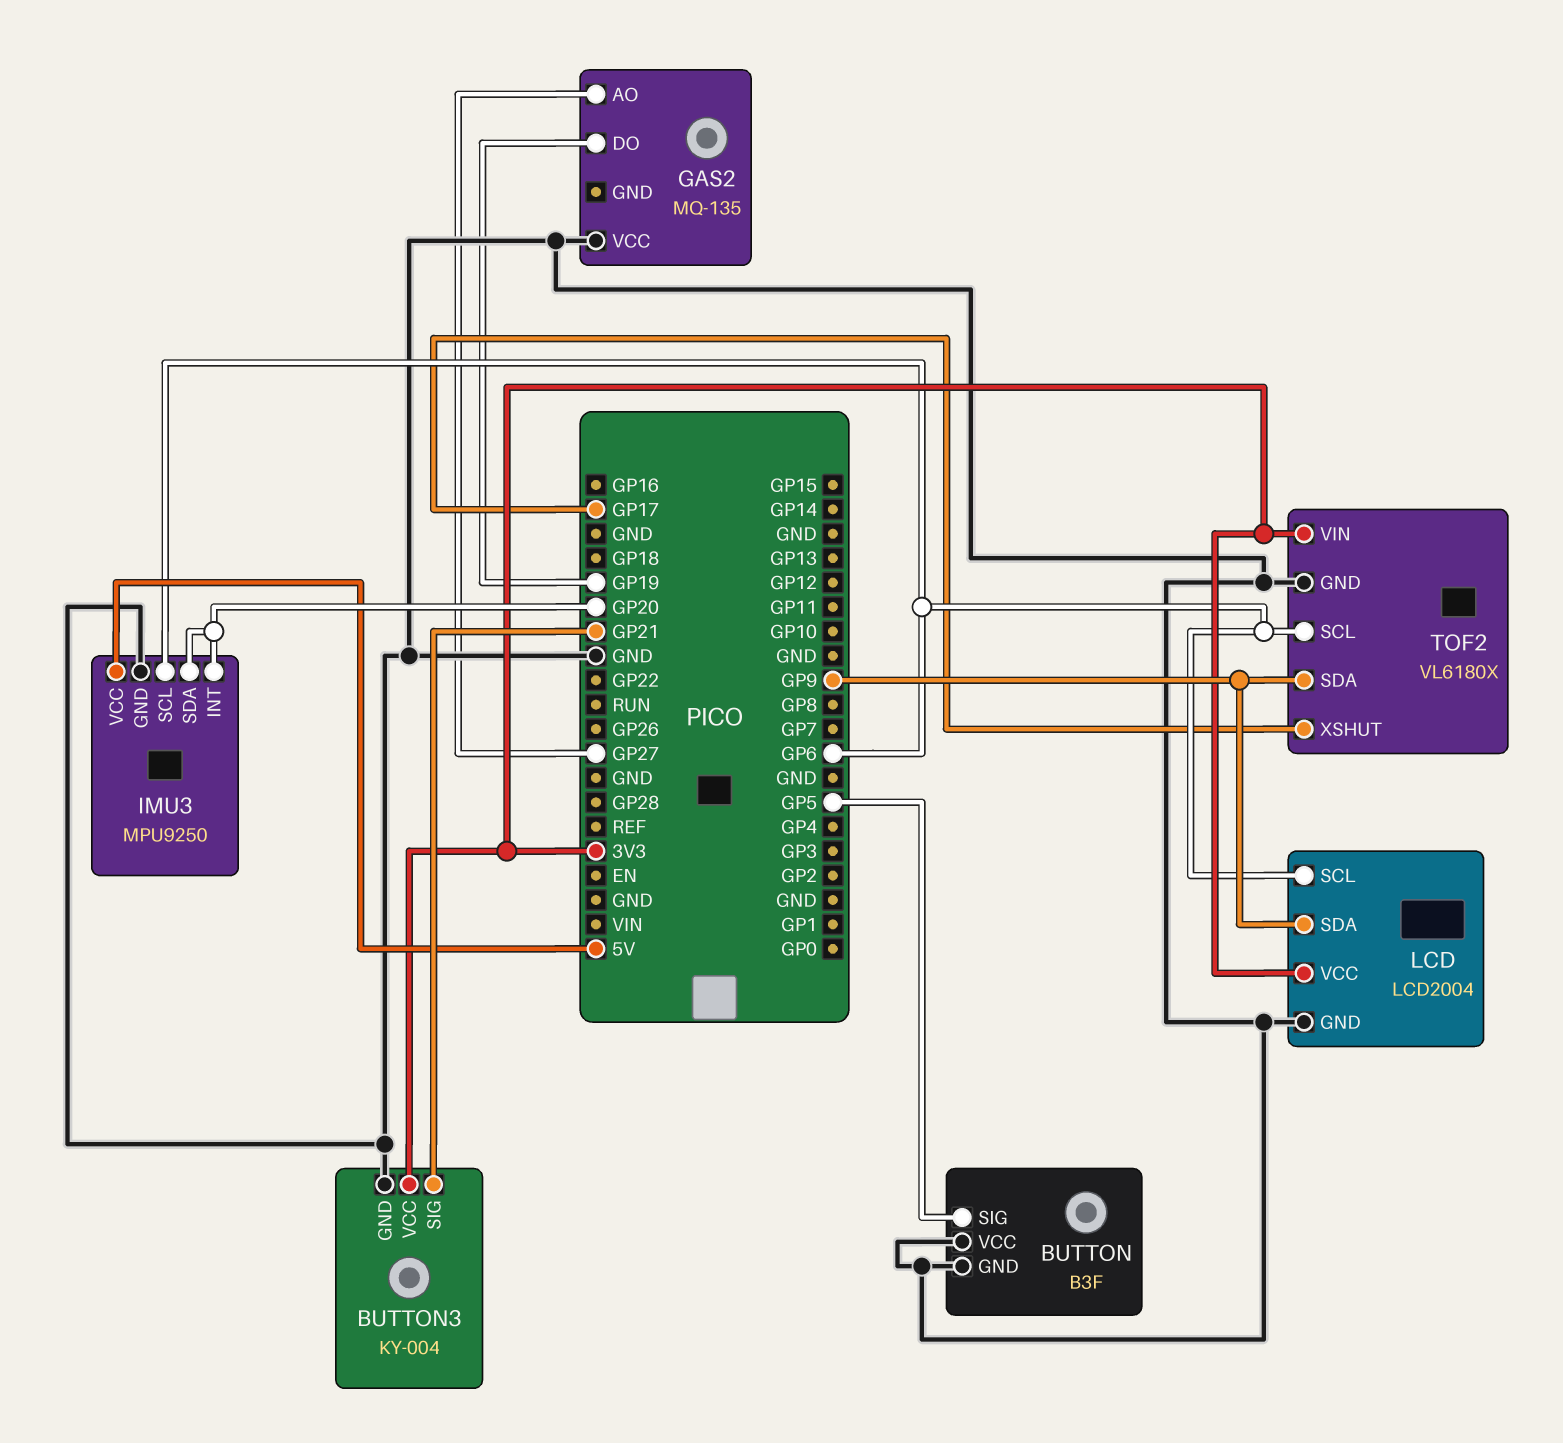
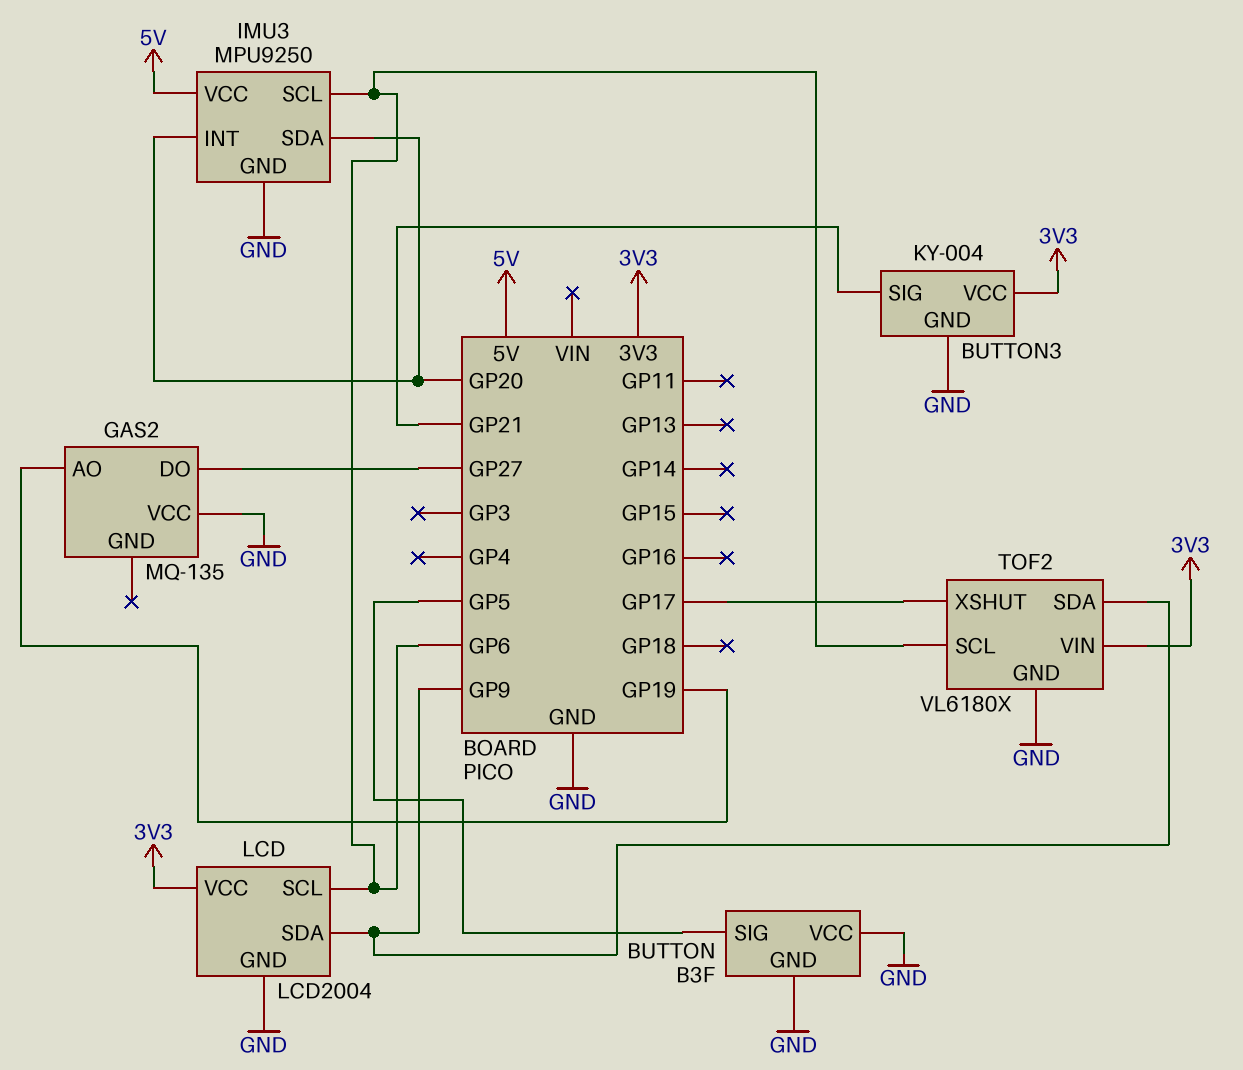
GAS2 pin AO: GP27 -> GP19
GAS2 pin DO: GP19 -> GP27

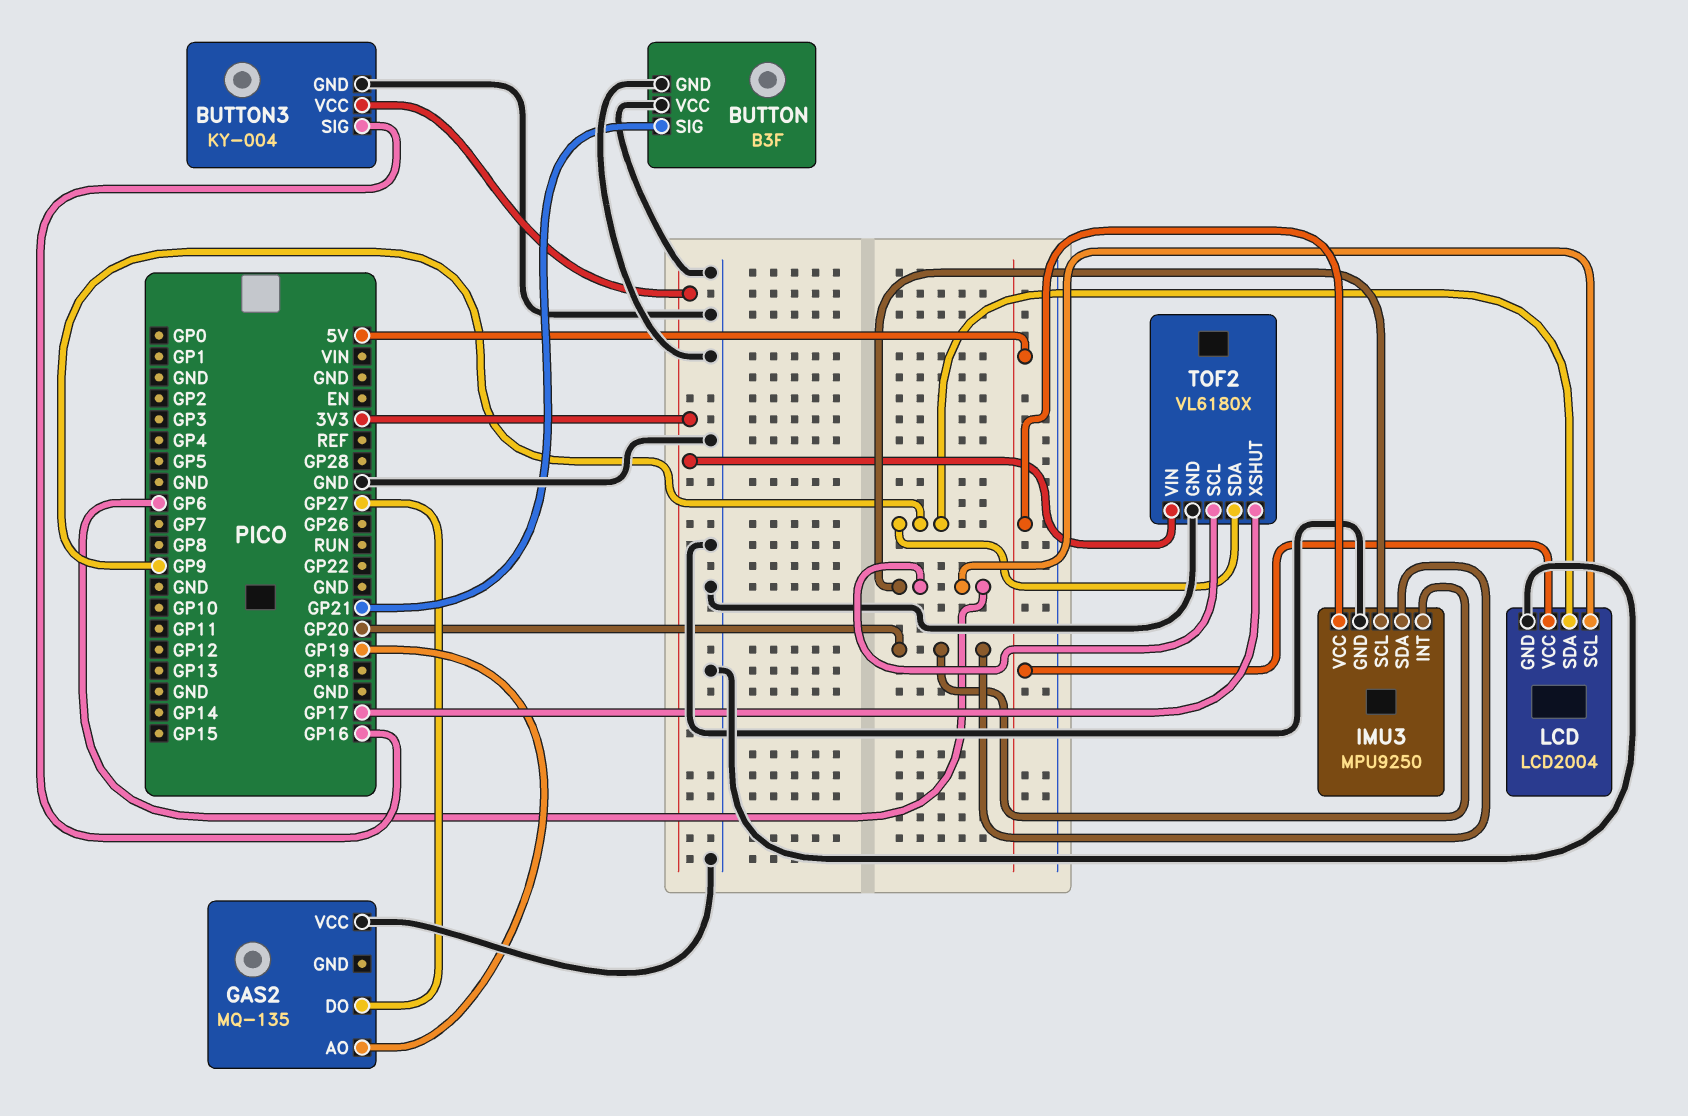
BUTTON pin SIG: GP5 -> GP21
BUTTON3 pin SIG: GP21 -> GP16
LCD pin VCC: 3V3 -> 5V

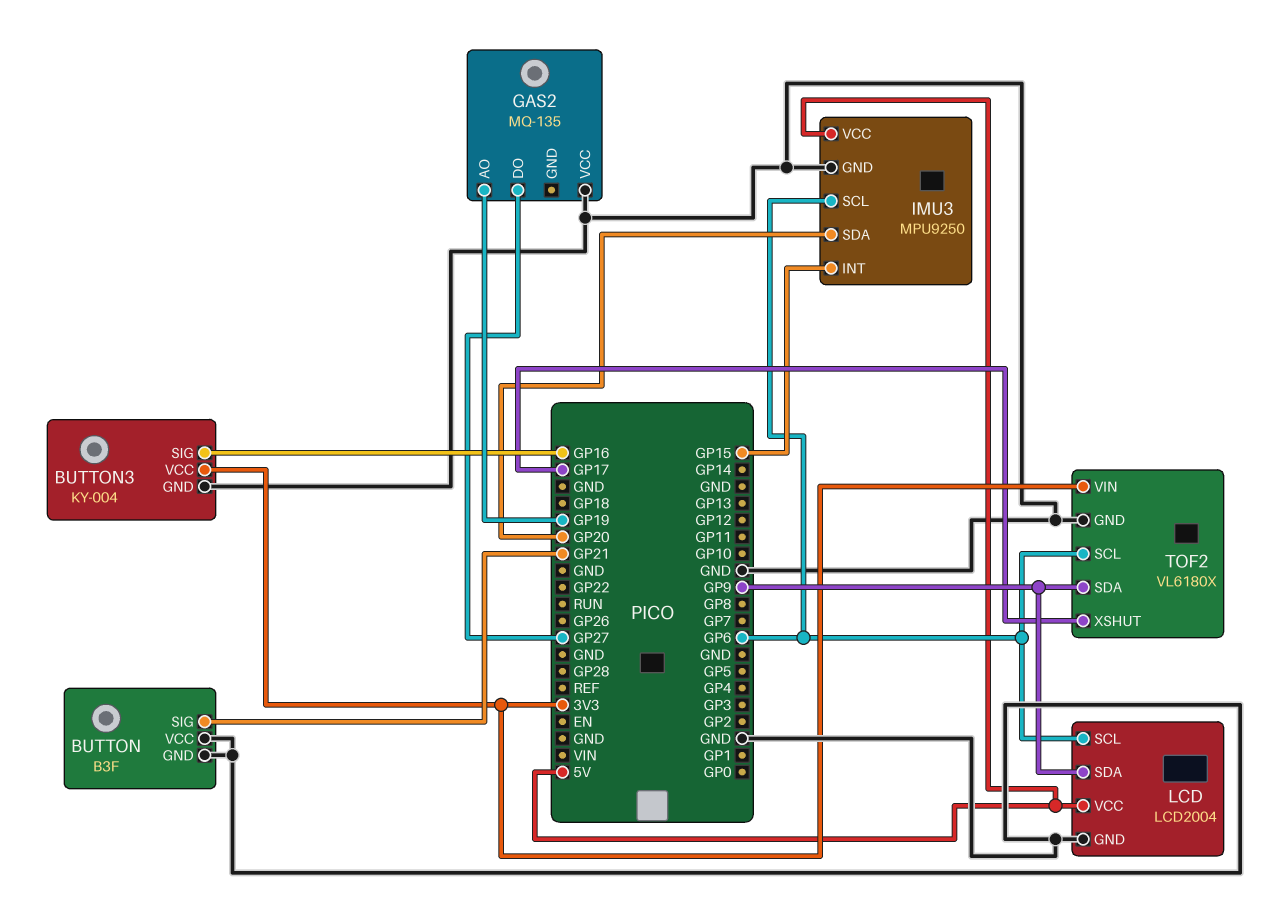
IMU3 pin INT: GP20 -> GP15

